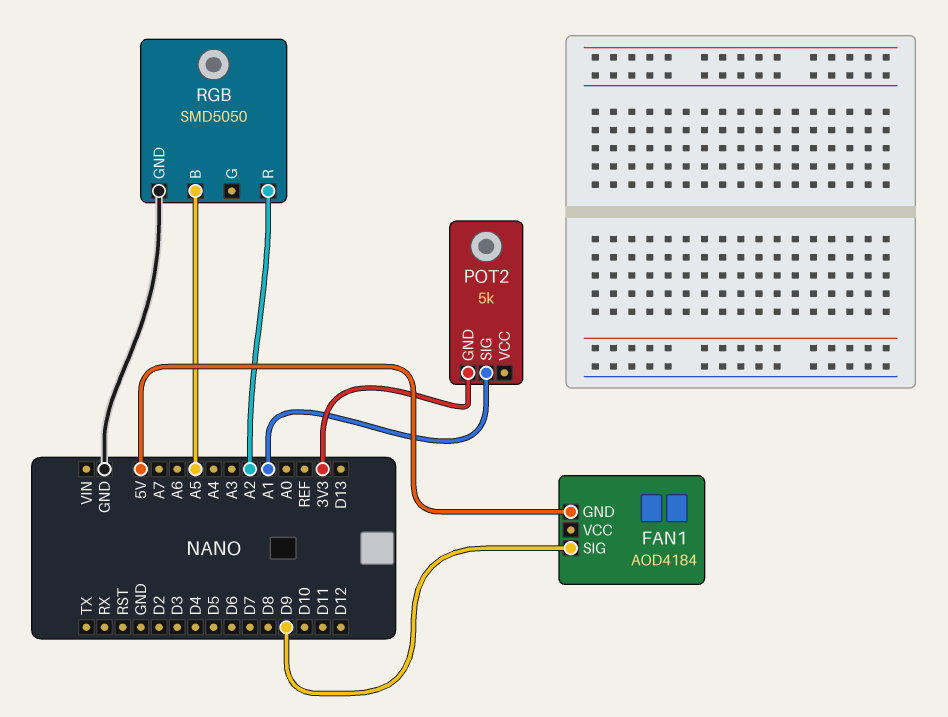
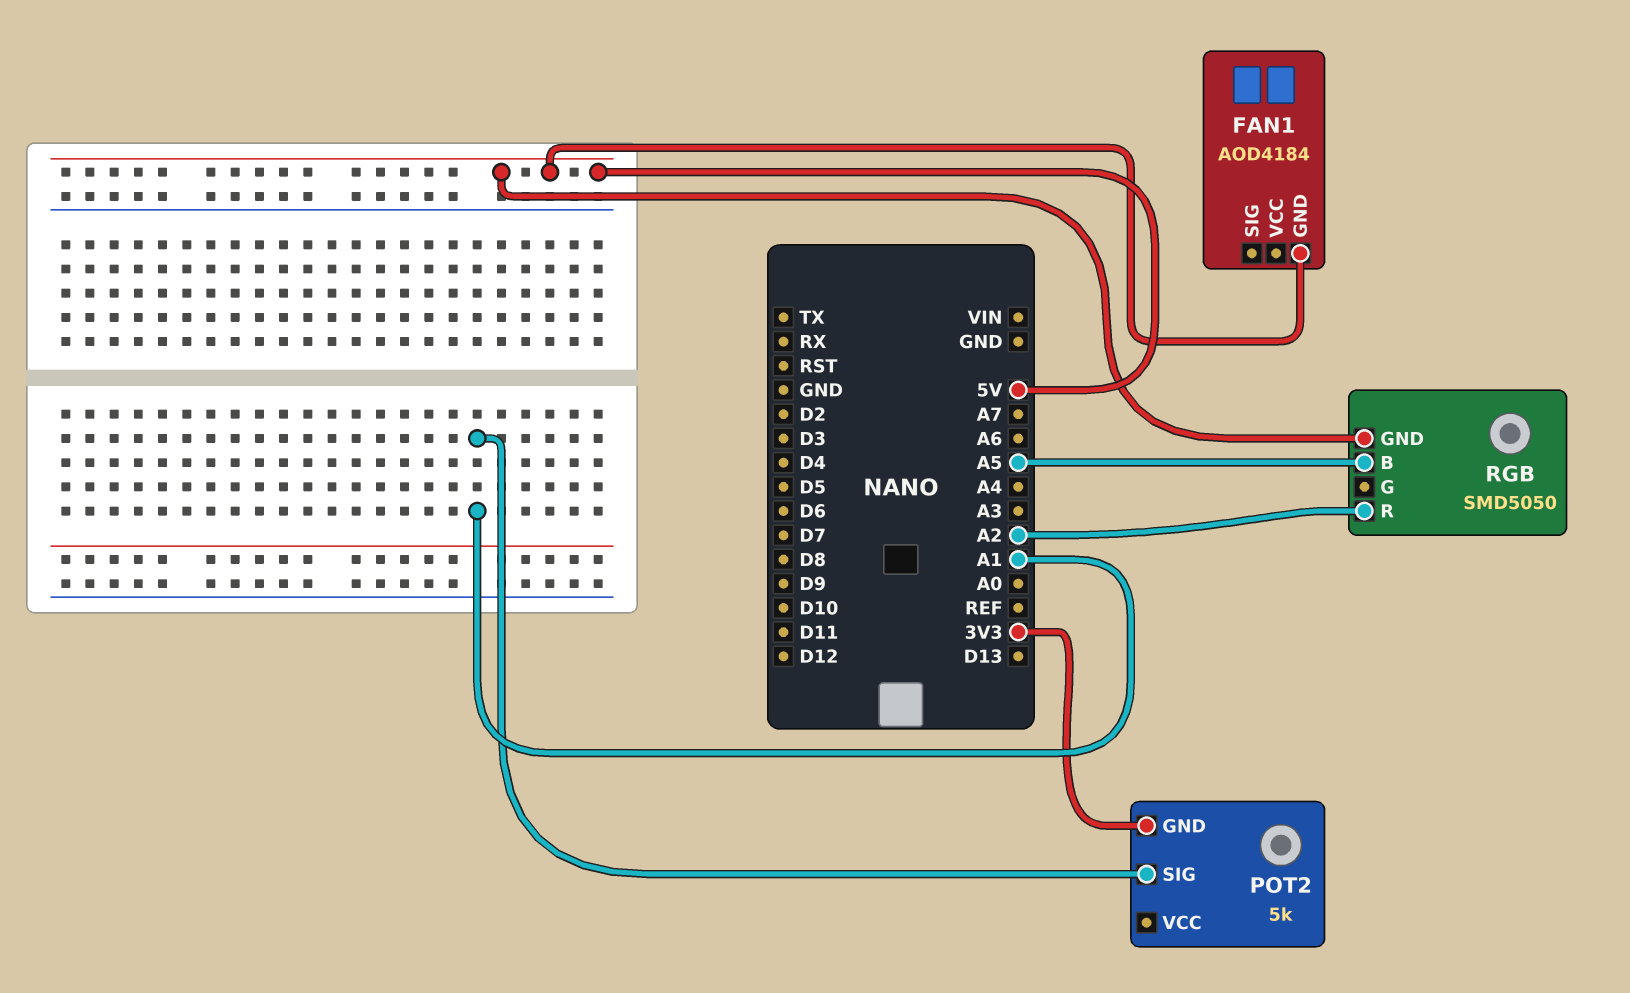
FAN1 pin SIG: D9 -> none
RGB pin GND: GND -> 5V

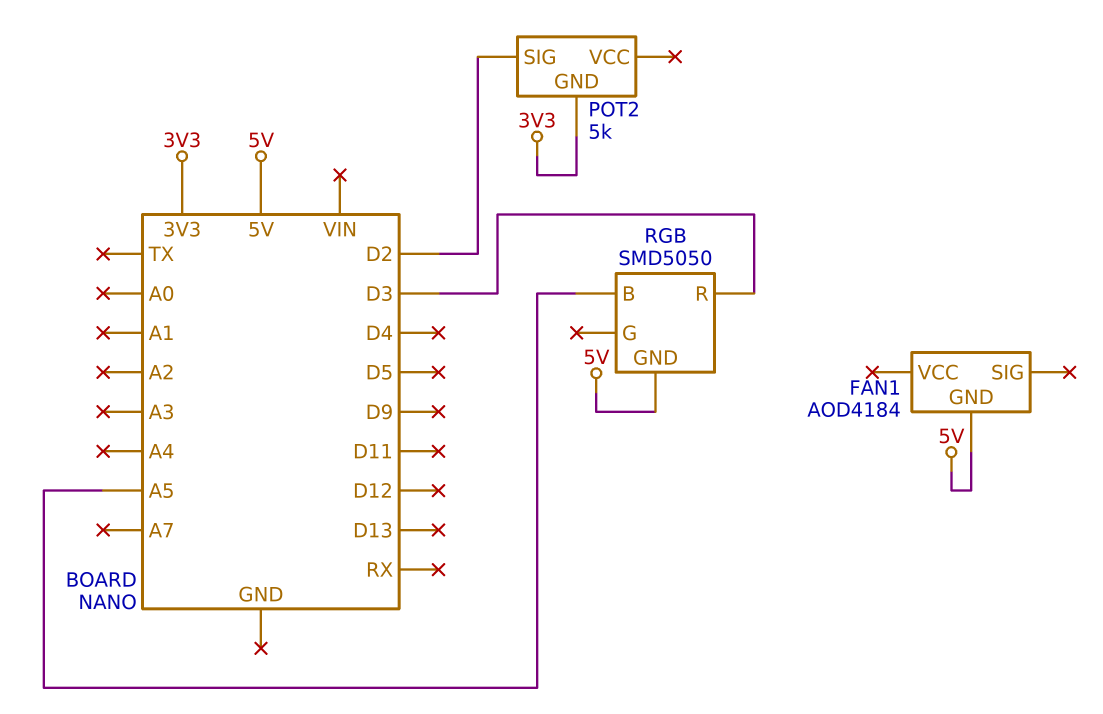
POT2 pin SIG: A1 -> D2
RGB pin R: A2 -> D3

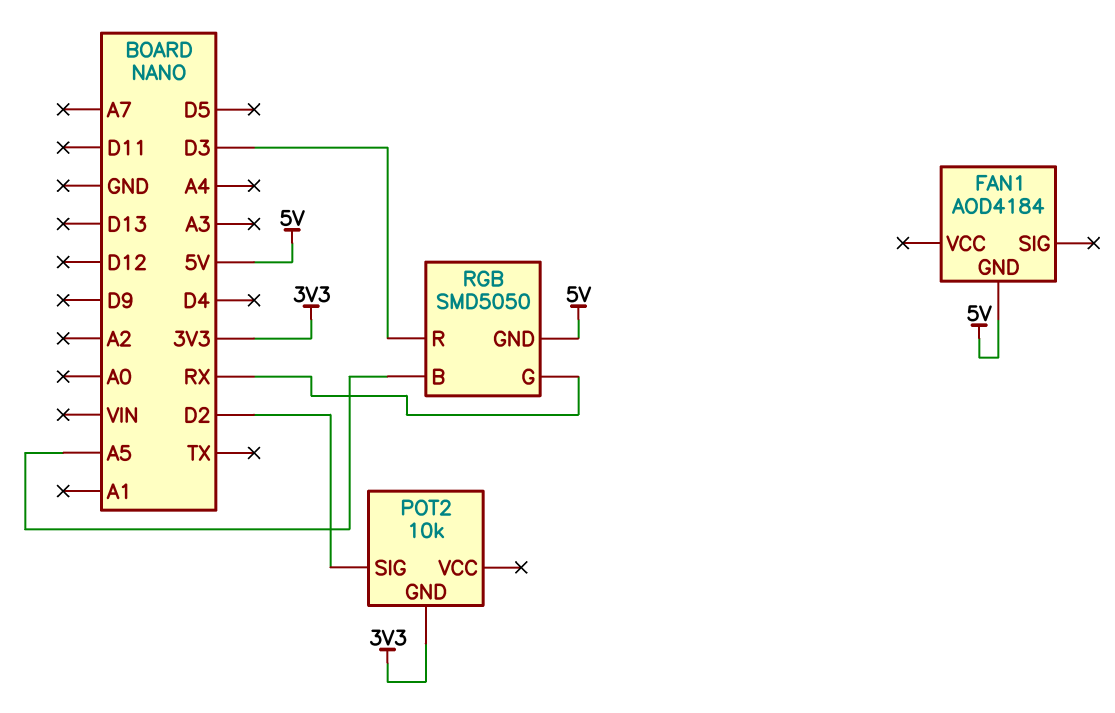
POT2: 5k -> 10k
RGB pin G: none -> RX

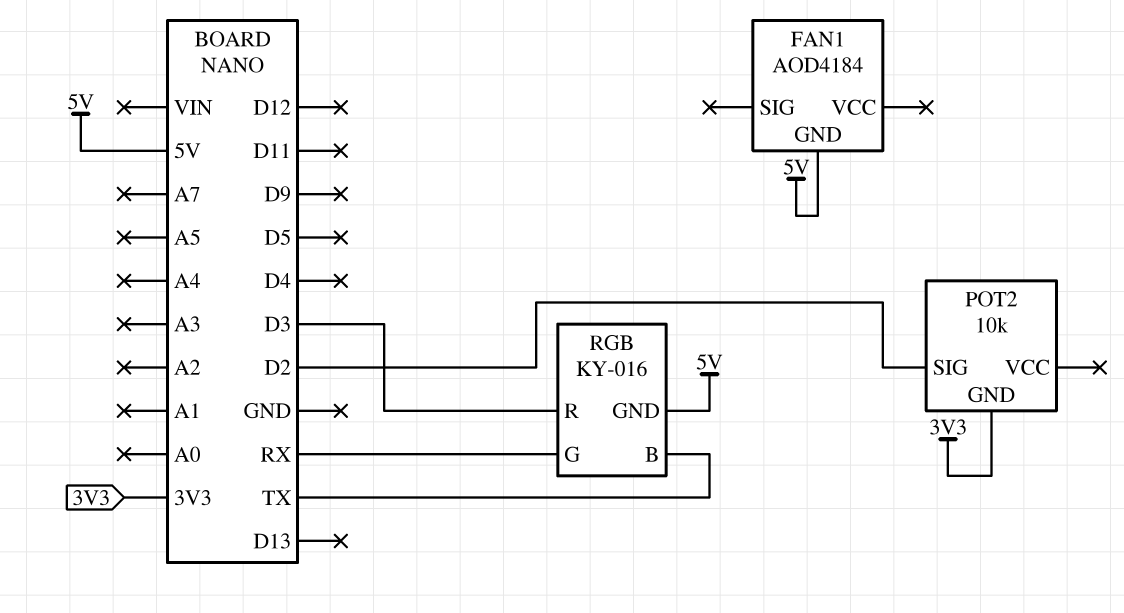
RGB: SMD5050 -> KY-016
RGB pin B: A5 -> TX

